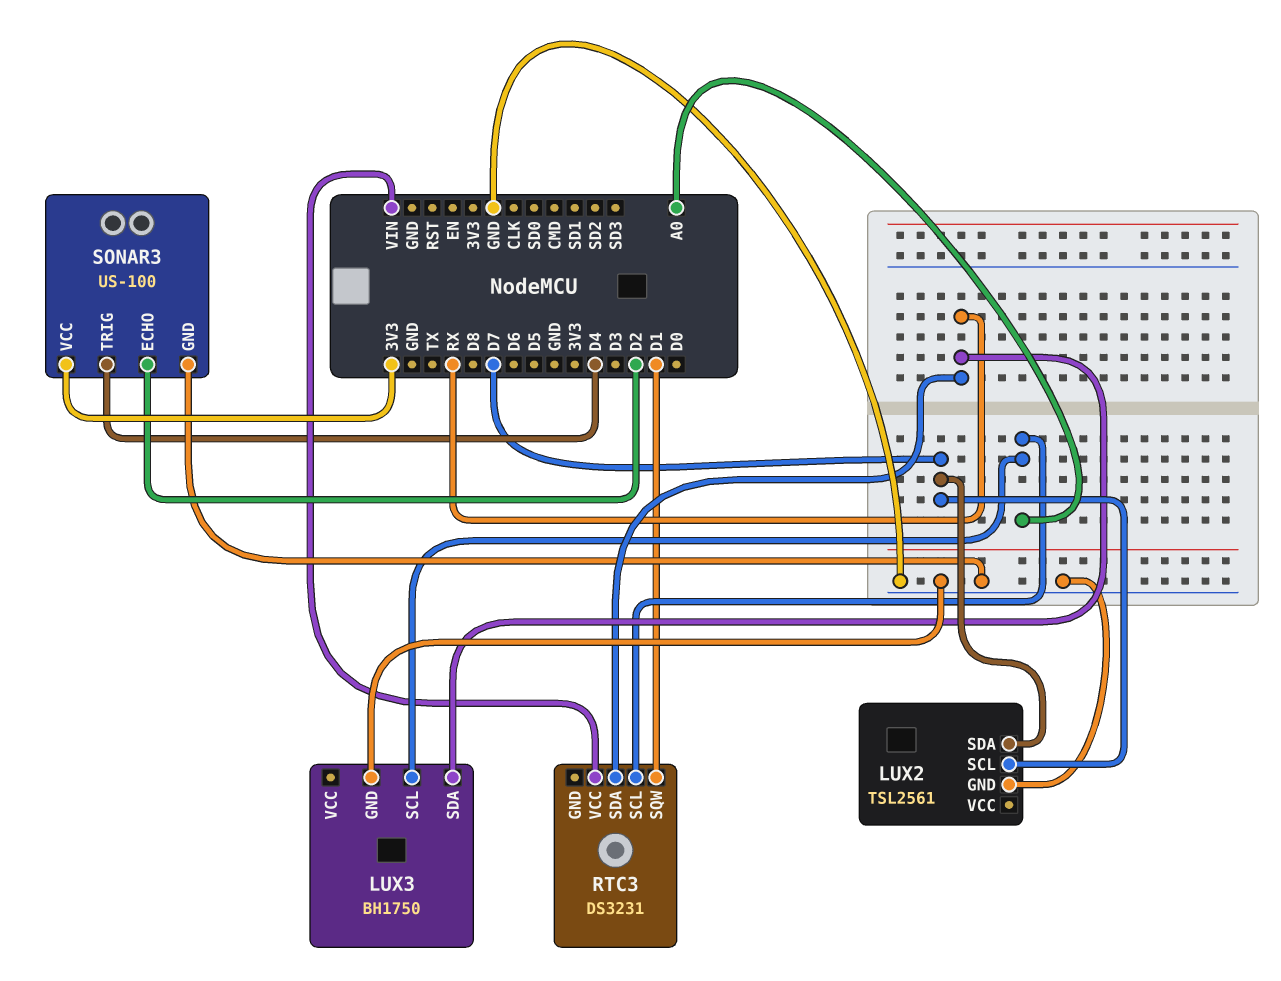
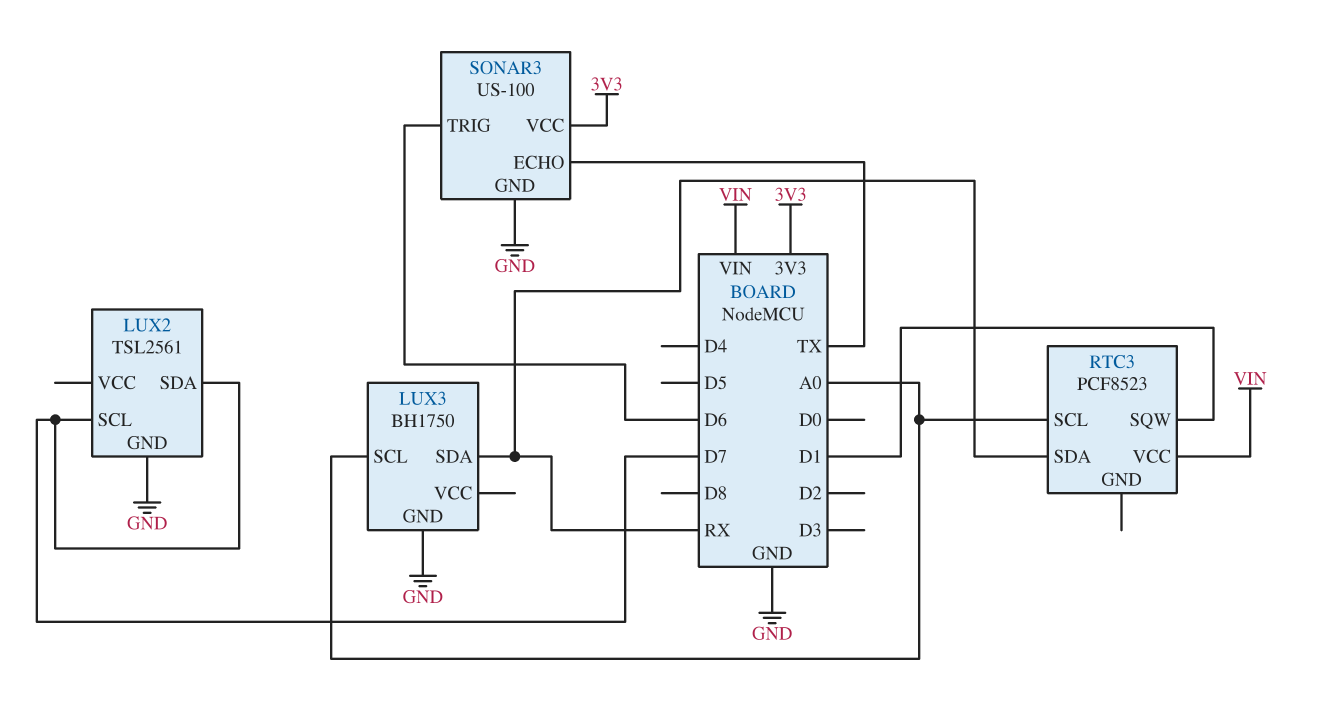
RTC3: DS3231 -> PCF8523
SONAR3 pin ECHO: D2 -> TX
SONAR3 pin TRIG: D4 -> D6

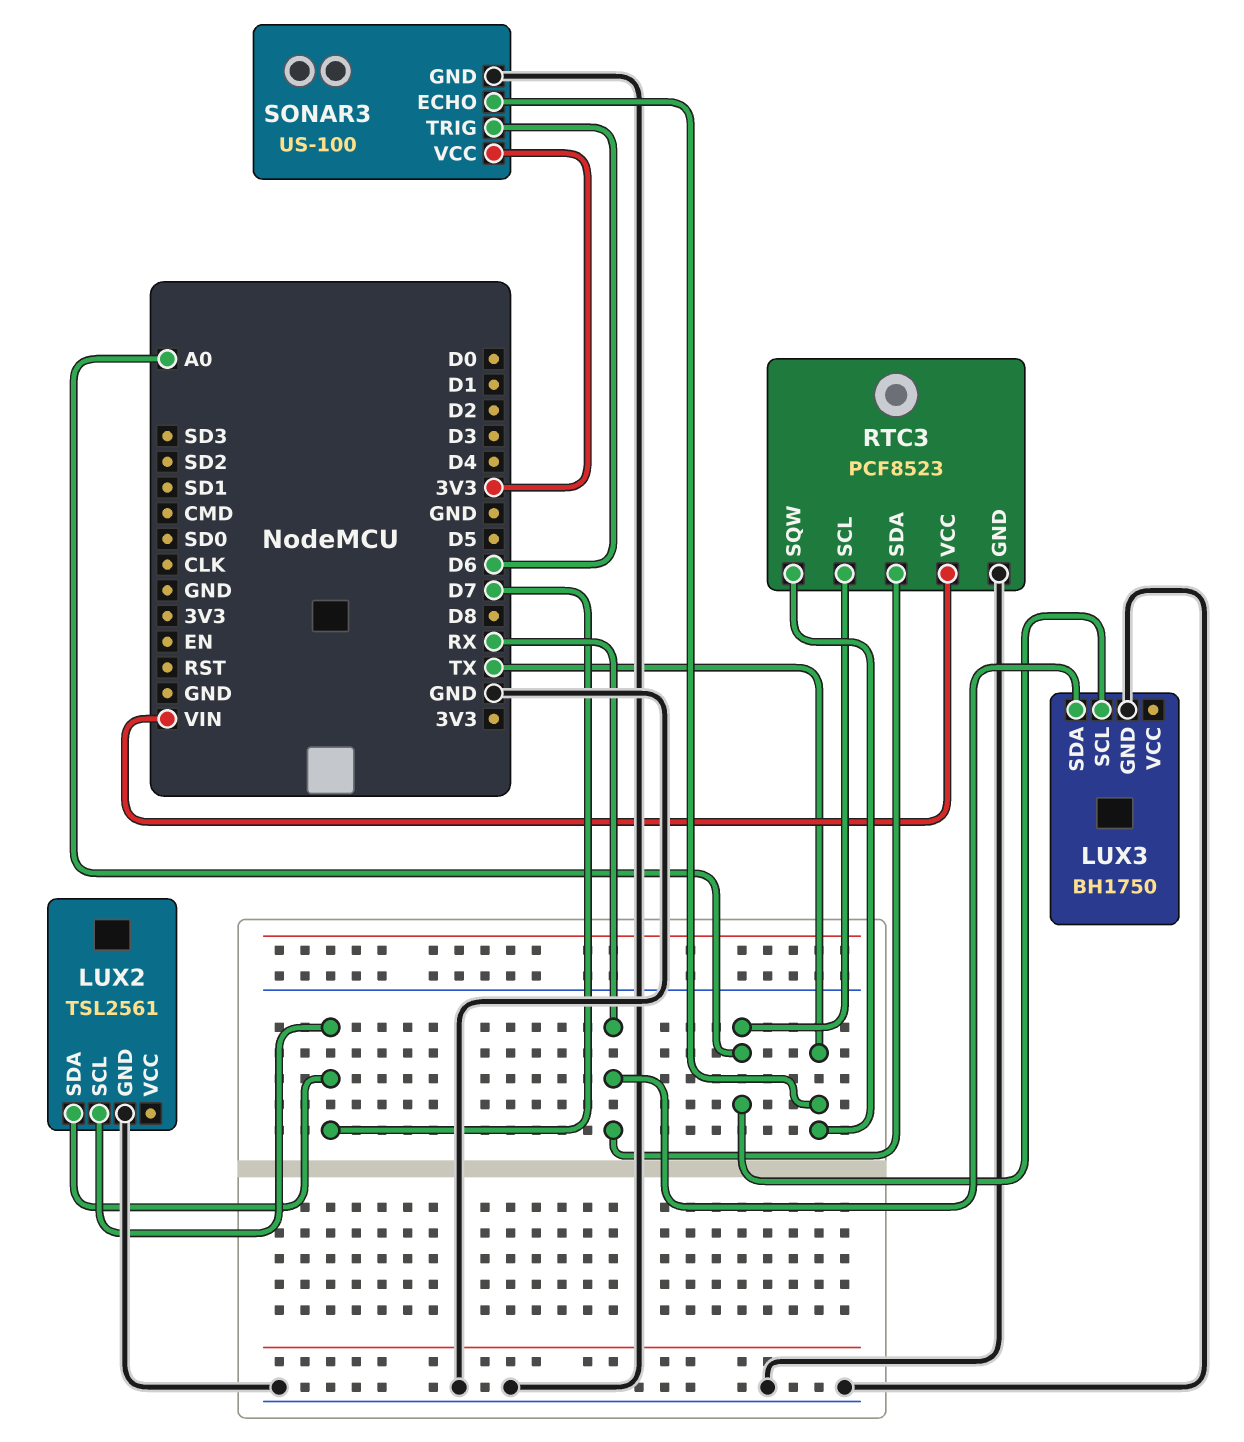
RTC3 pin GND: none -> GND
RTC3 pin SQW: D1 -> TX

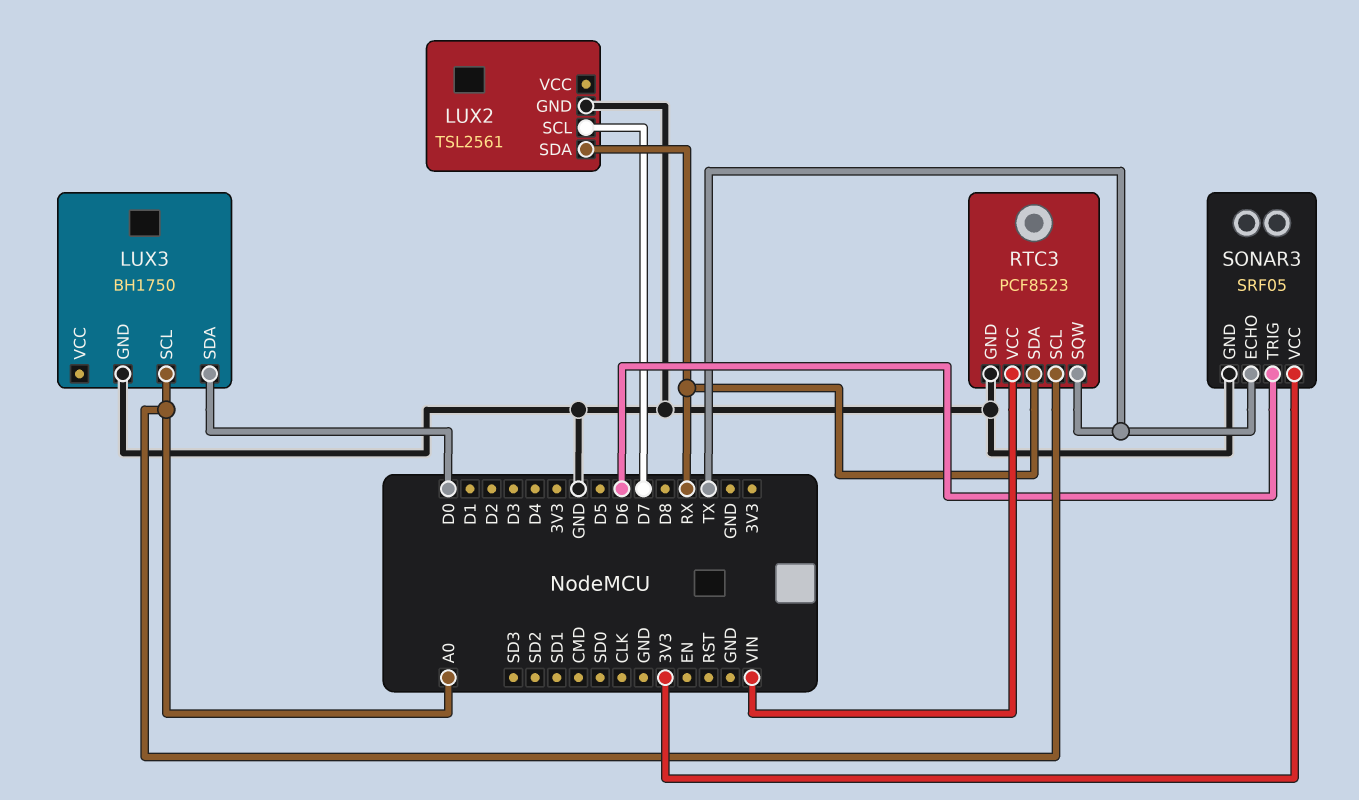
LUX2 pin SDA: D7 -> RX
LUX3 pin SDA: RX -> D0
SONAR3: US-100 -> SRF05

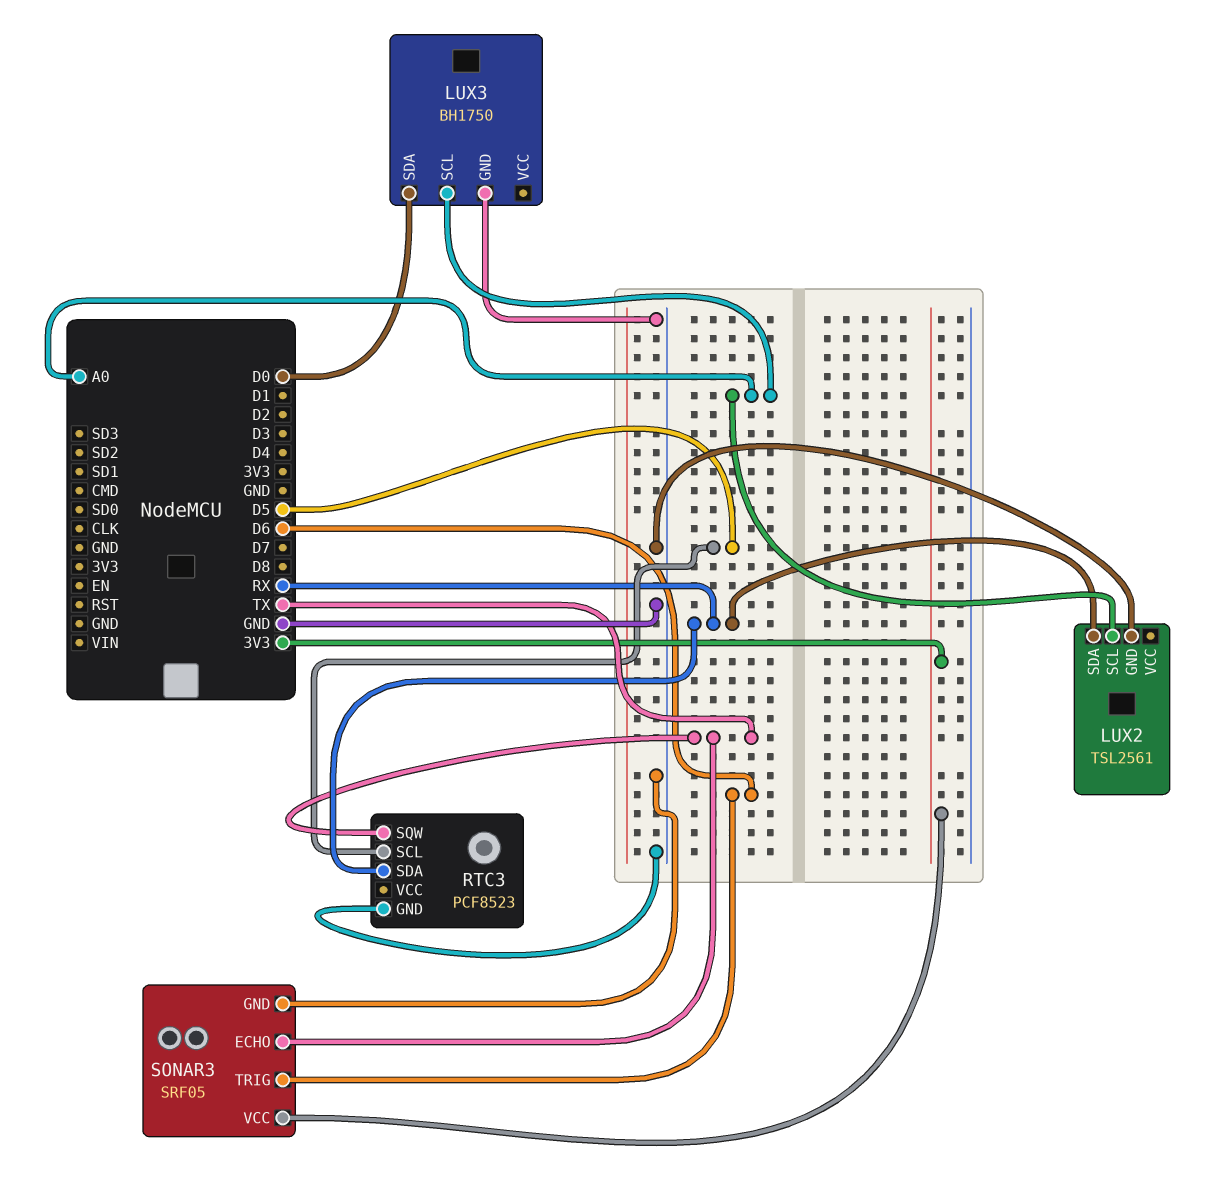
LUX2 pin SCL: D7 -> A0
RTC3 pin SCL: A0 -> D5
RTC3 pin VCC: VIN -> none

